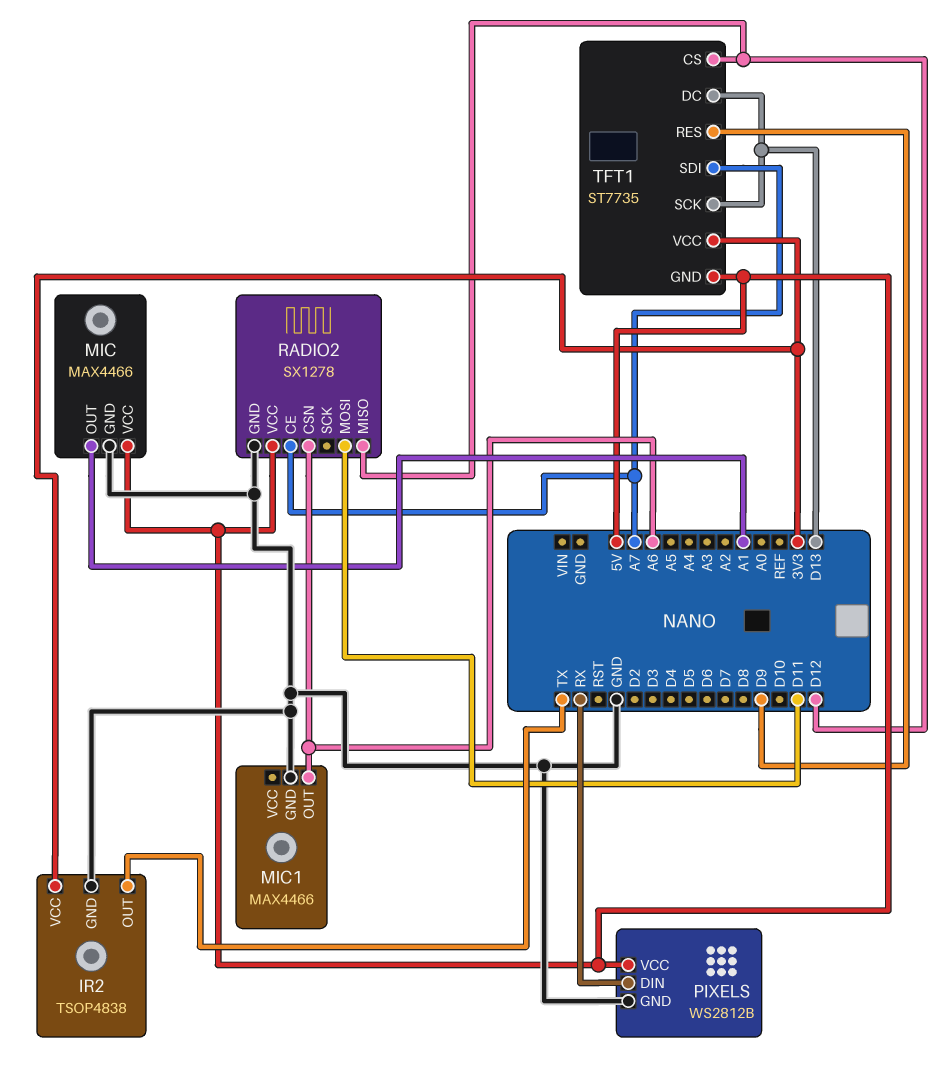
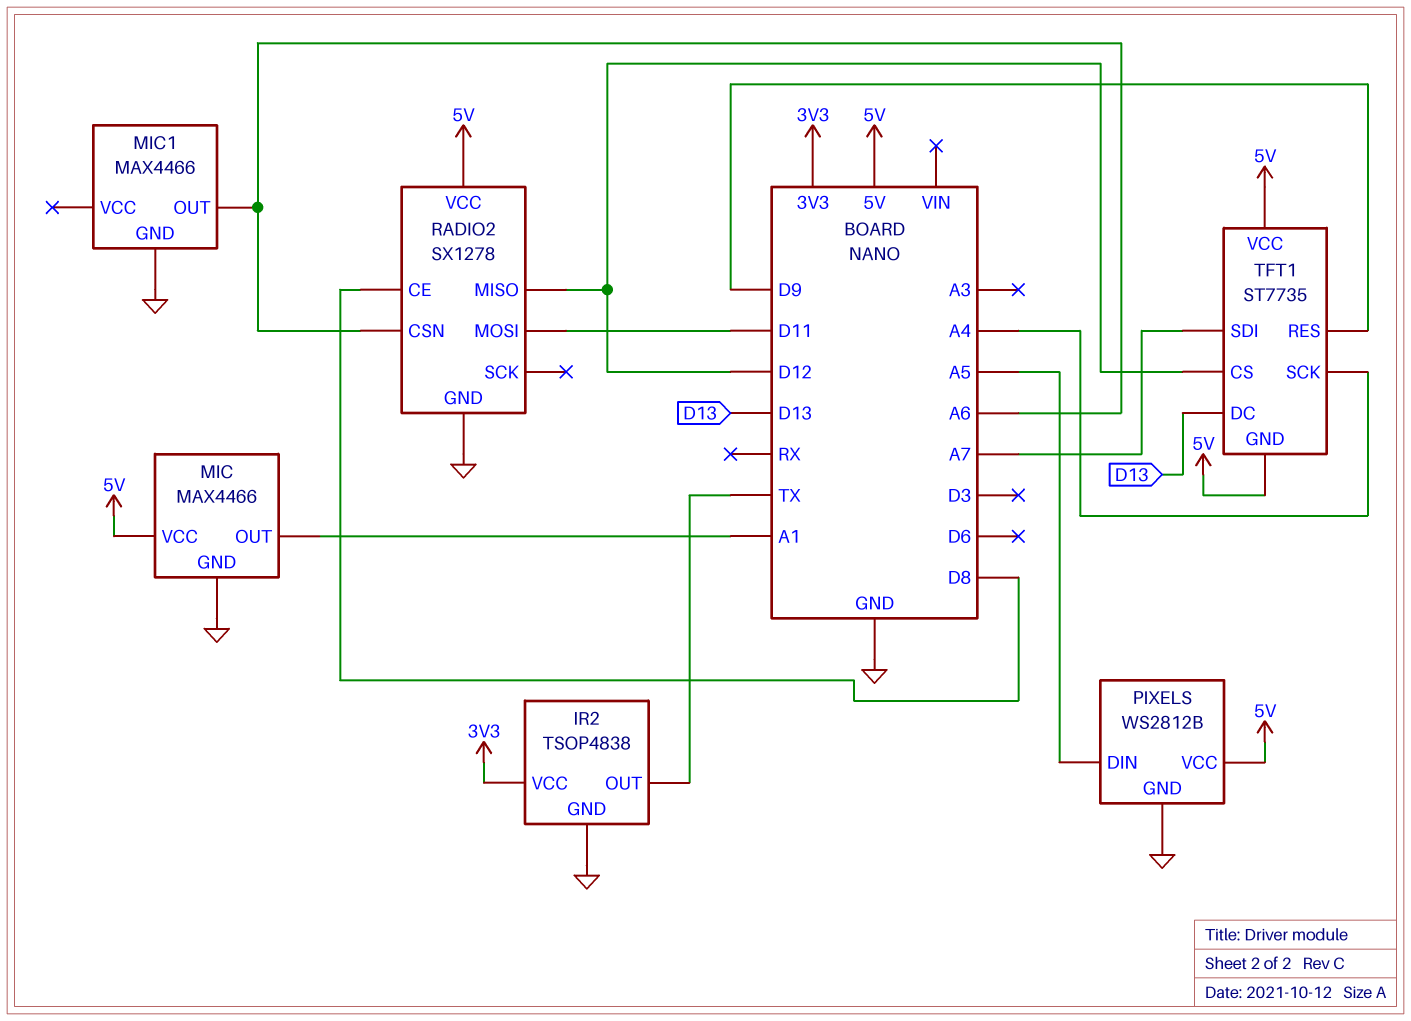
PIXELS pin DIN: RX -> A5
RADIO2 pin CE: A7 -> D8
TFT1 pin SCK: D13 -> A4
TFT1 pin VCC: 3V3 -> 5V

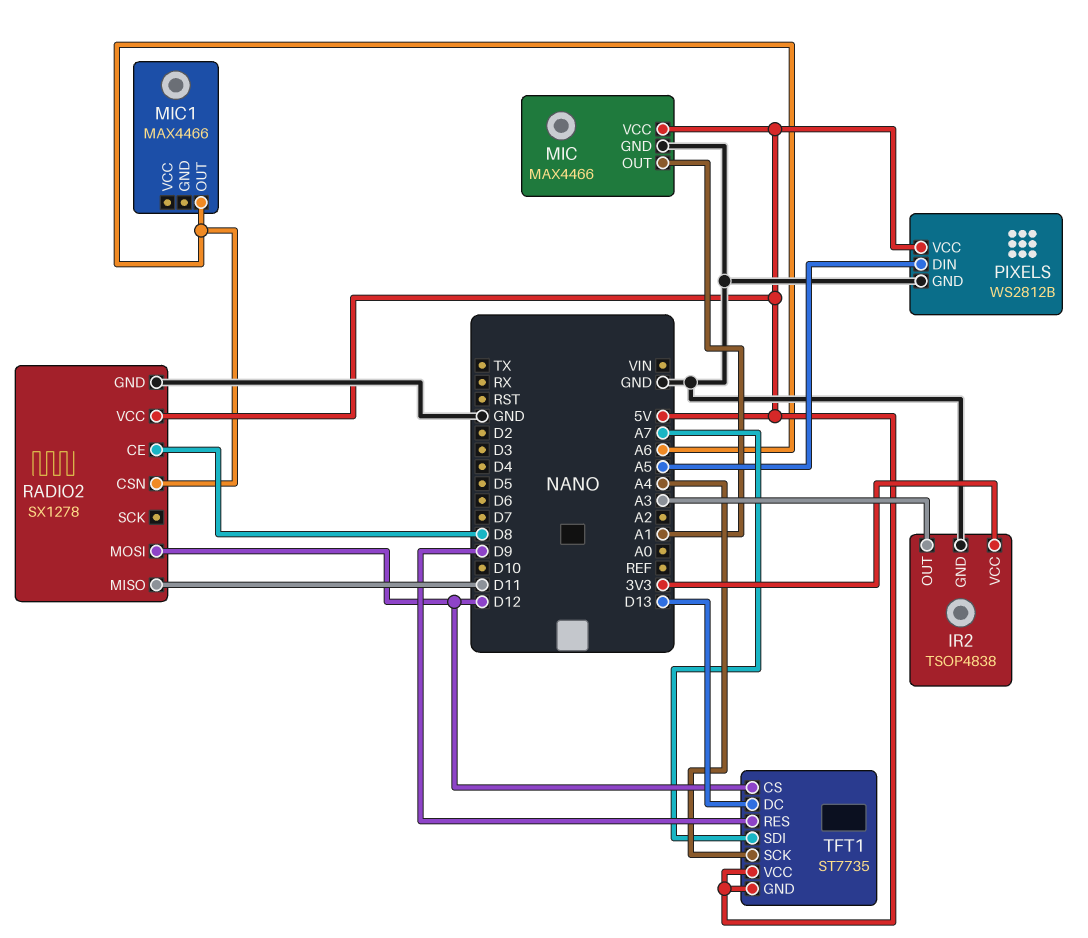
IR2 pin OUT: TX -> A3
MIC1 pin GND: GND -> none
RADIO2 pin MISO: D12 -> D11
RADIO2 pin MOSI: D11 -> D12

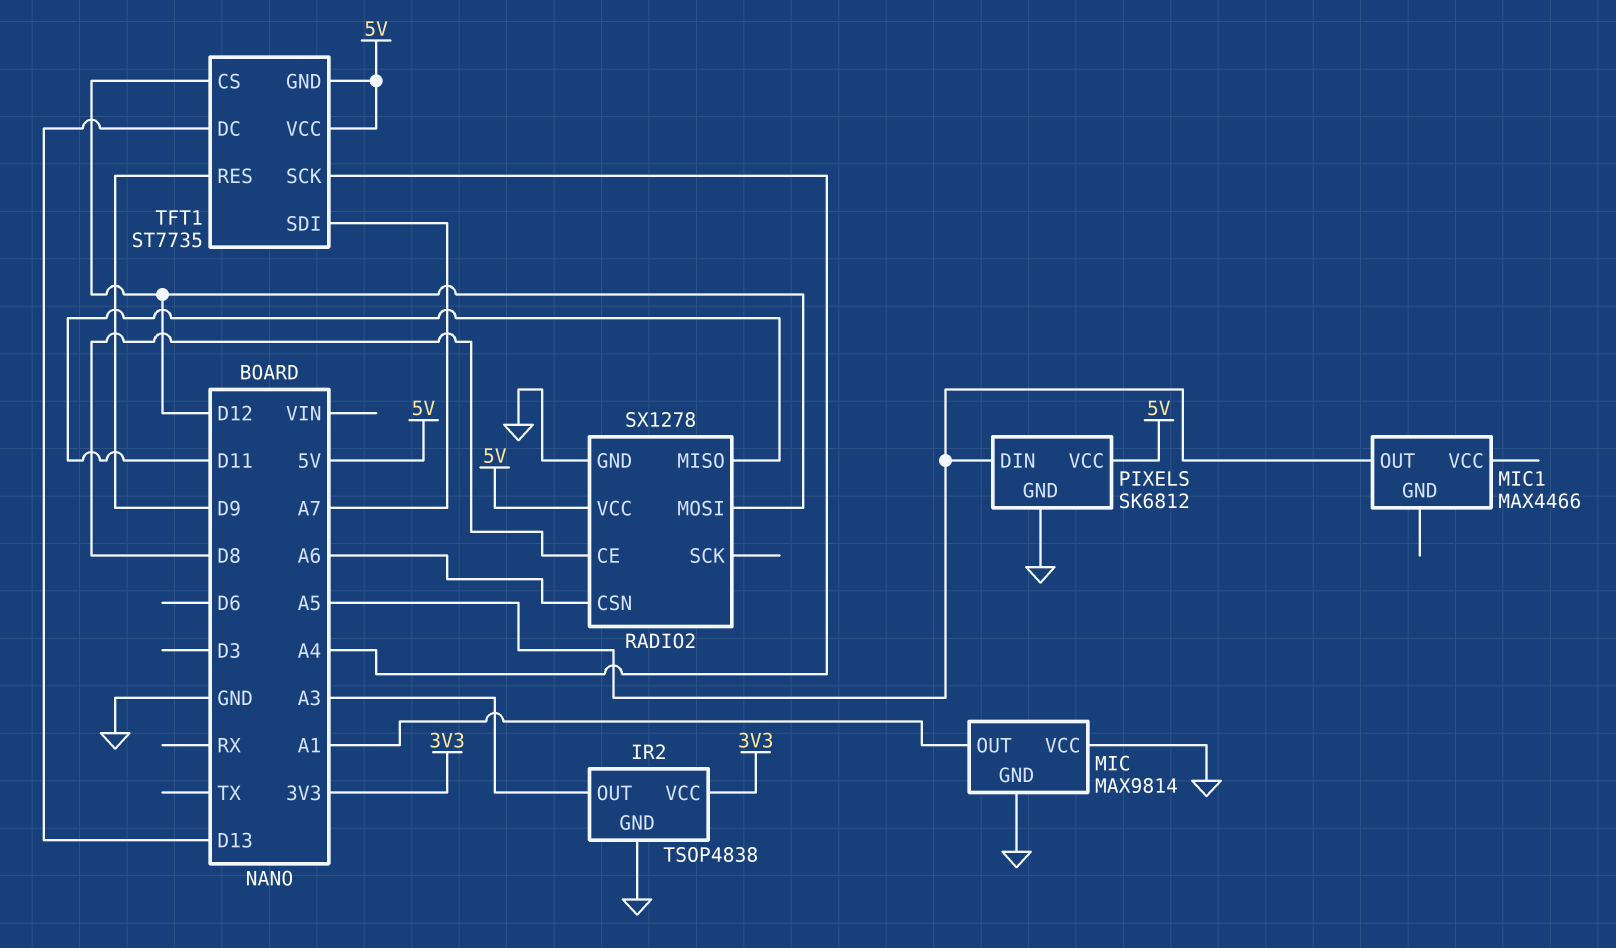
MIC: MAX4466 -> MAX9814
MIC pin VCC: 5V -> GND
MIC1 pin OUT: A6 -> A5
PIXELS: WS2812B -> SK6812

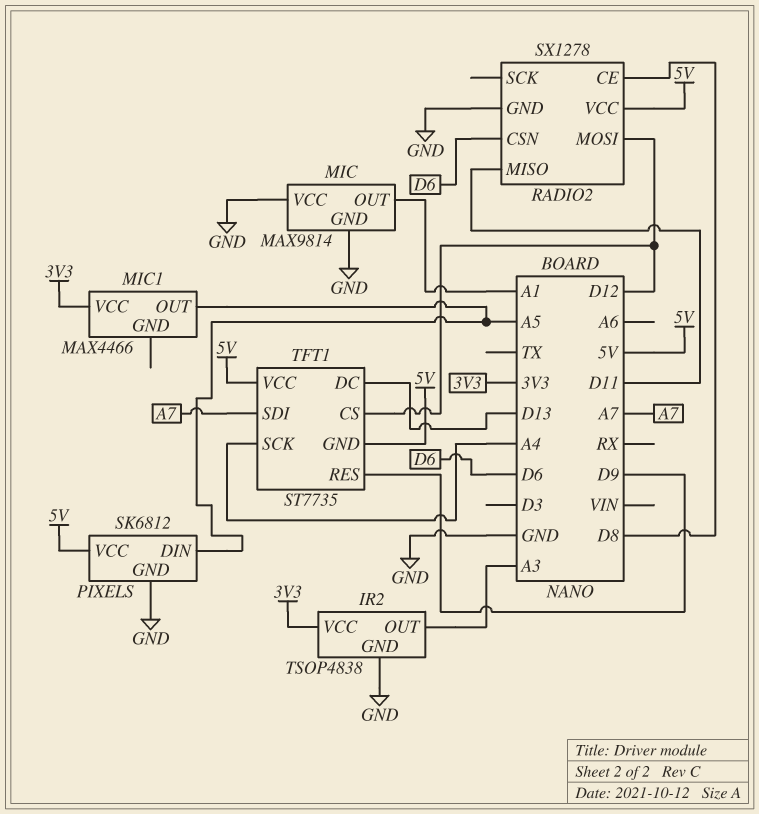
MIC1 pin VCC: none -> 3V3
RADIO2 pin CSN: A6 -> D6

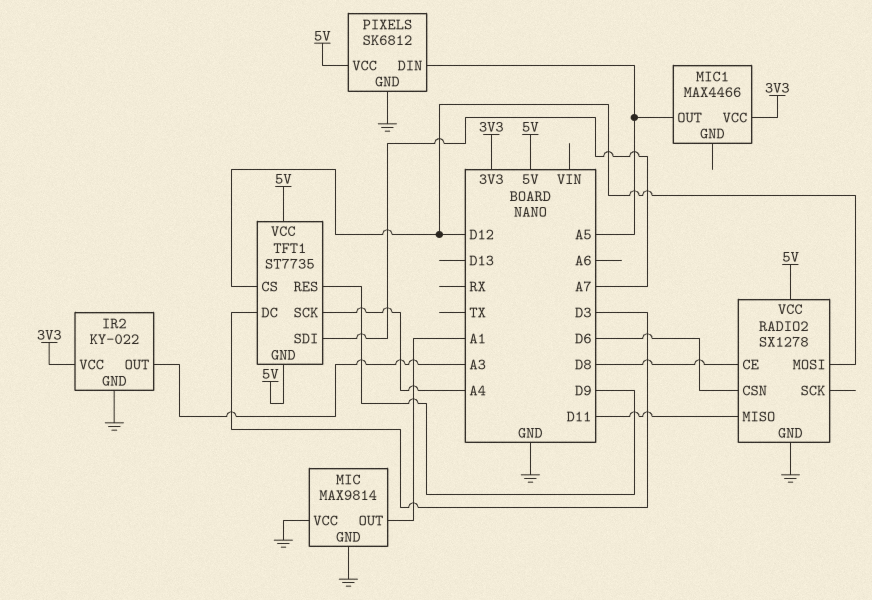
IR2: TSOP4838 -> KY-022
TFT1 pin DC: D13 -> D3

